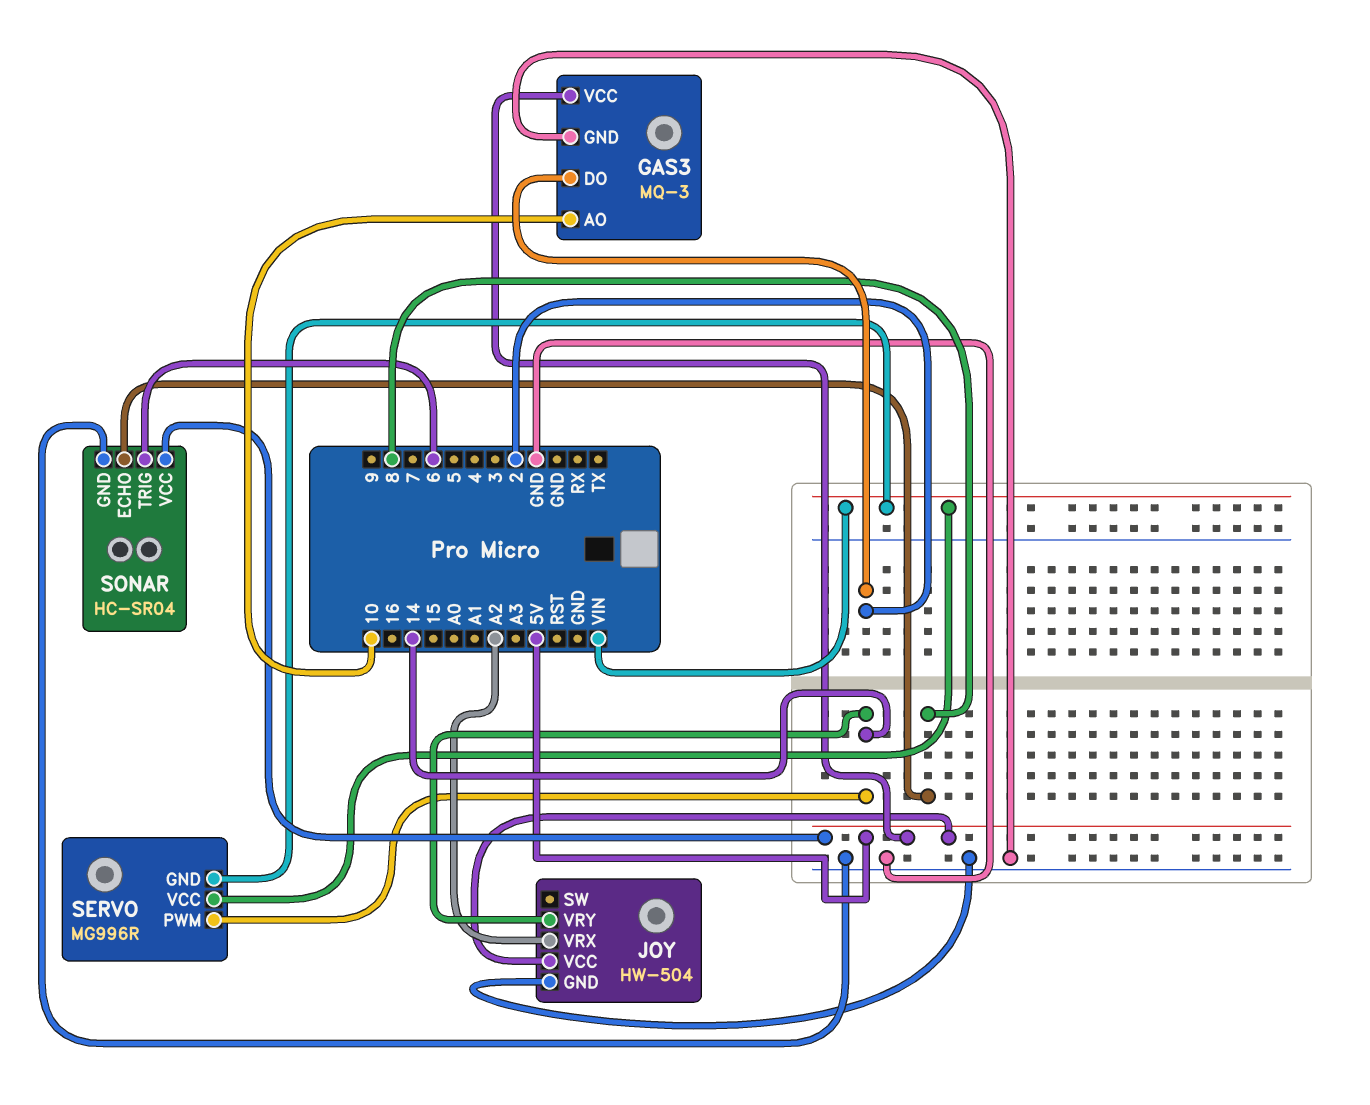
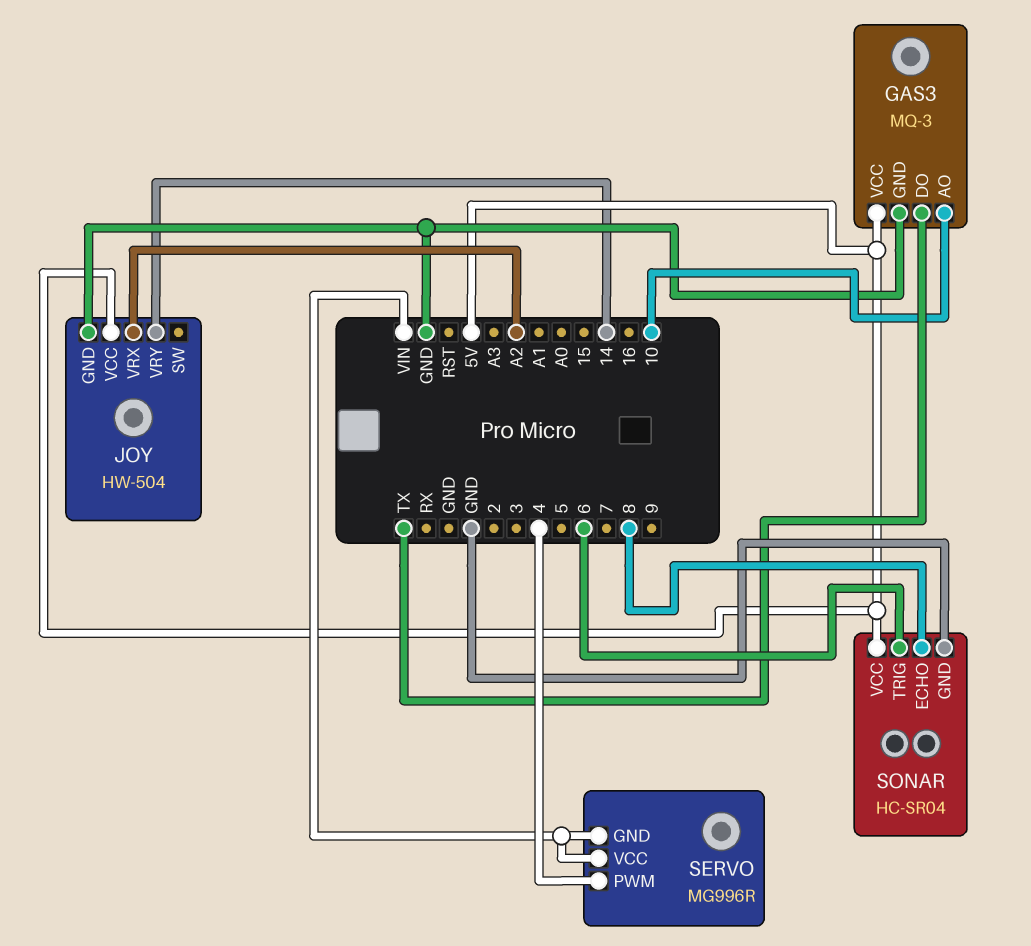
GAS3 pin DO: 2 -> TX
SERVO pin PWM: 14 -> 4

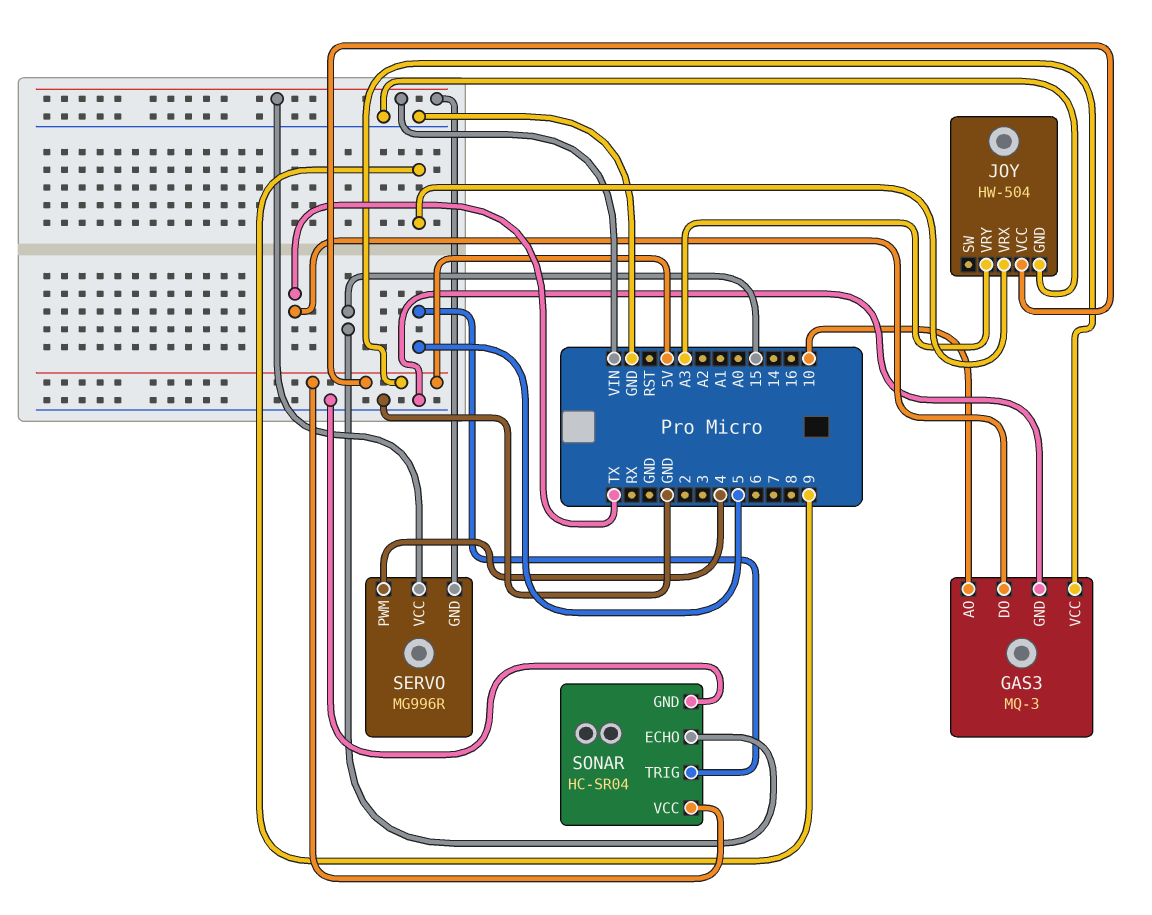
JOY pin VRX: A2 -> 9
JOY pin VRY: 14 -> A3
SONAR pin ECHO: 8 -> 15
SONAR pin TRIG: 6 -> 5

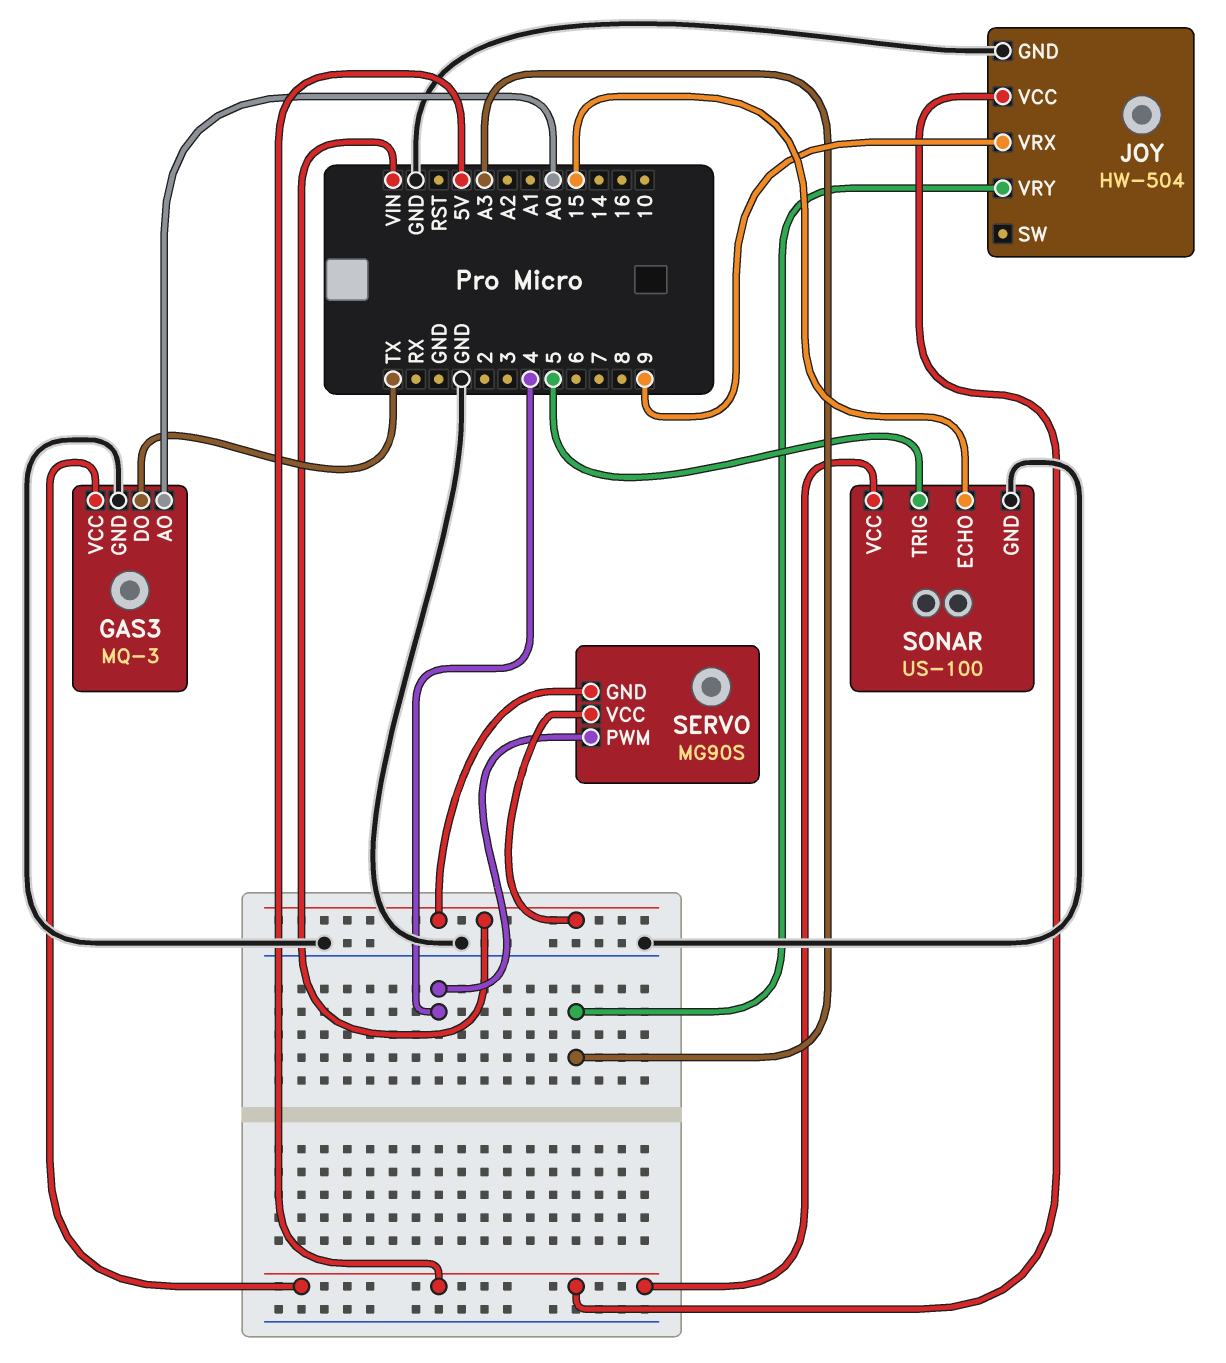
GAS3 pin AO: 10 -> A0
SERVO: MG996R -> MG90S
SONAR: HC-SR04 -> US-100

